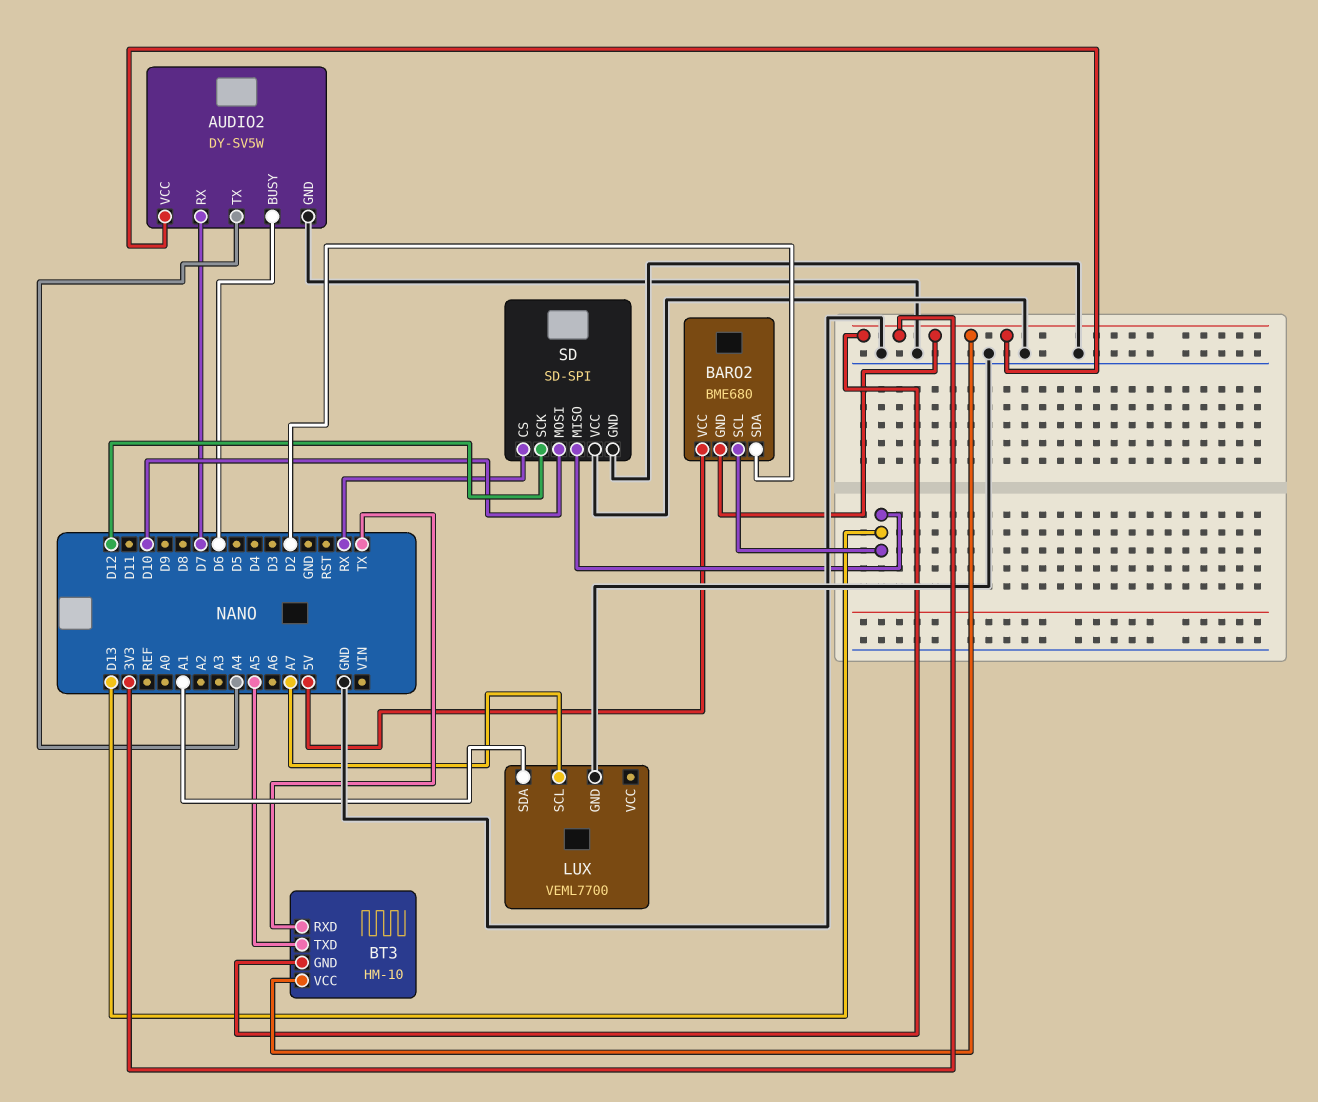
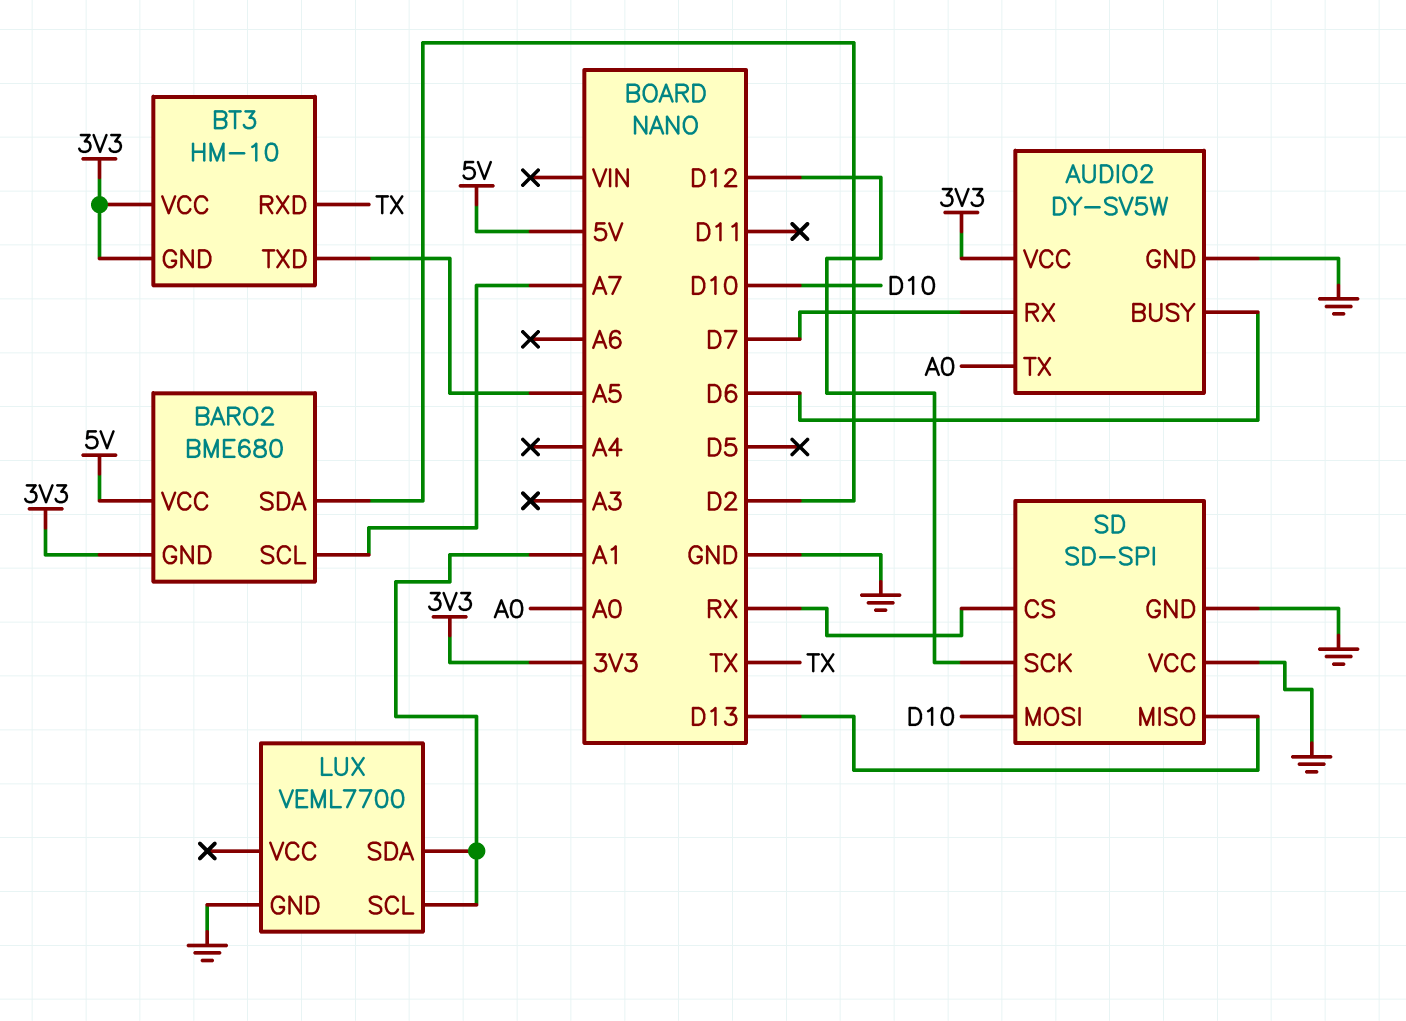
AUDIO2 pin TX: A4 -> A0
BARO2 pin SCL: D13 -> A7
LUX pin SCL: A7 -> A1

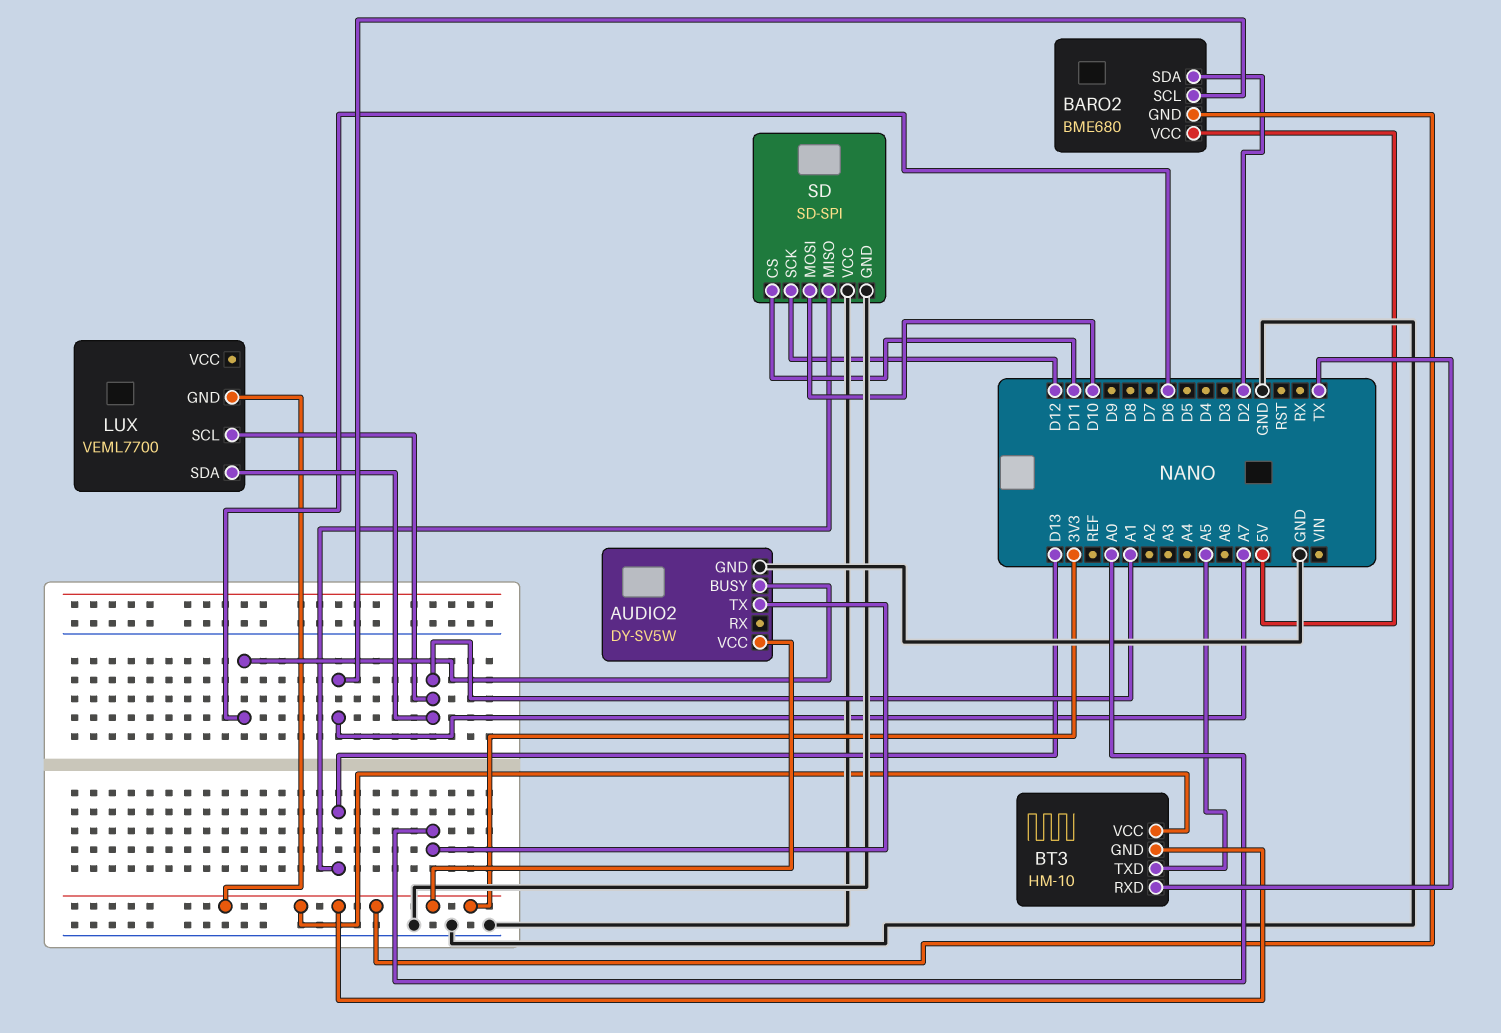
AUDIO2 pin RX: D7 -> none
LUX pin GND: GND -> 3V3
SD pin CS: RX -> D11

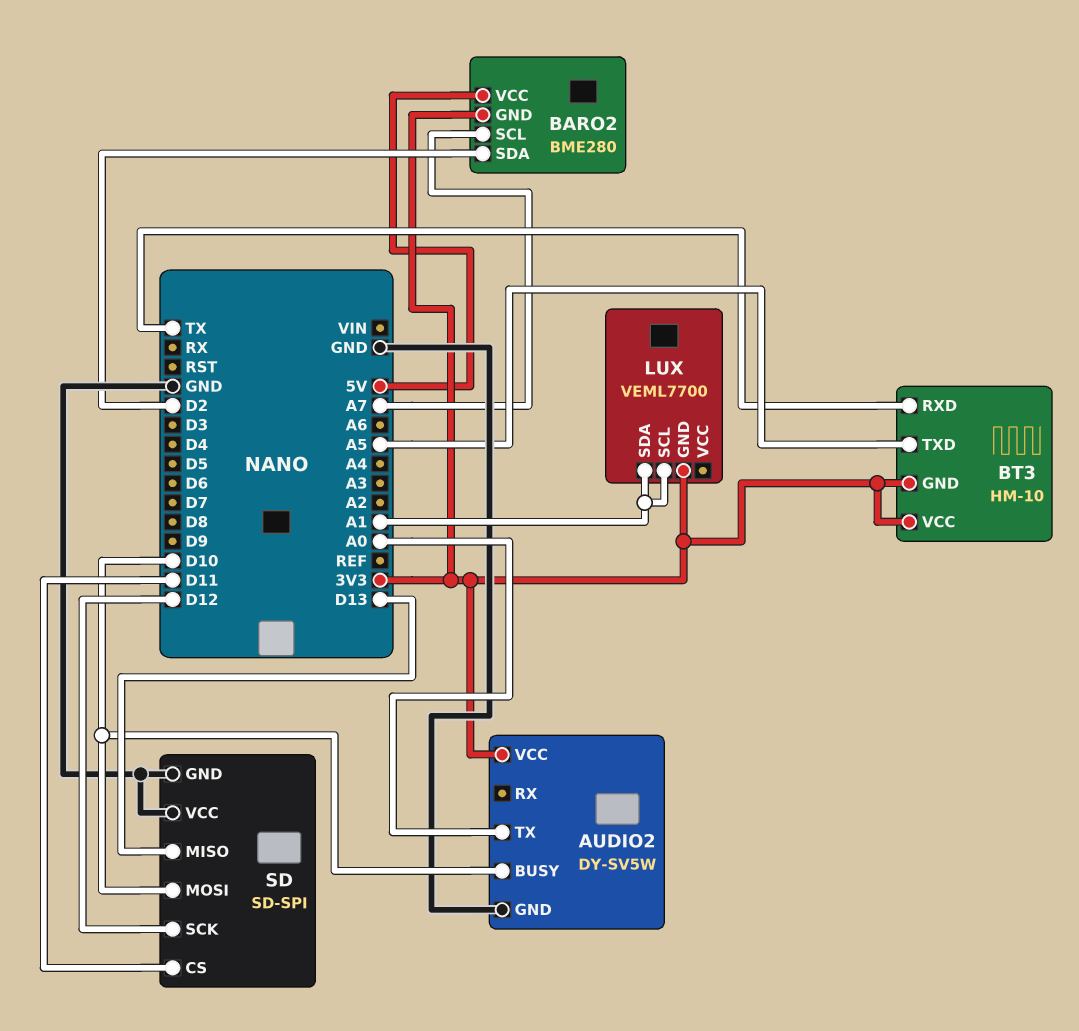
AUDIO2 pin BUSY: D6 -> D10
BARO2: BME680 -> BME280

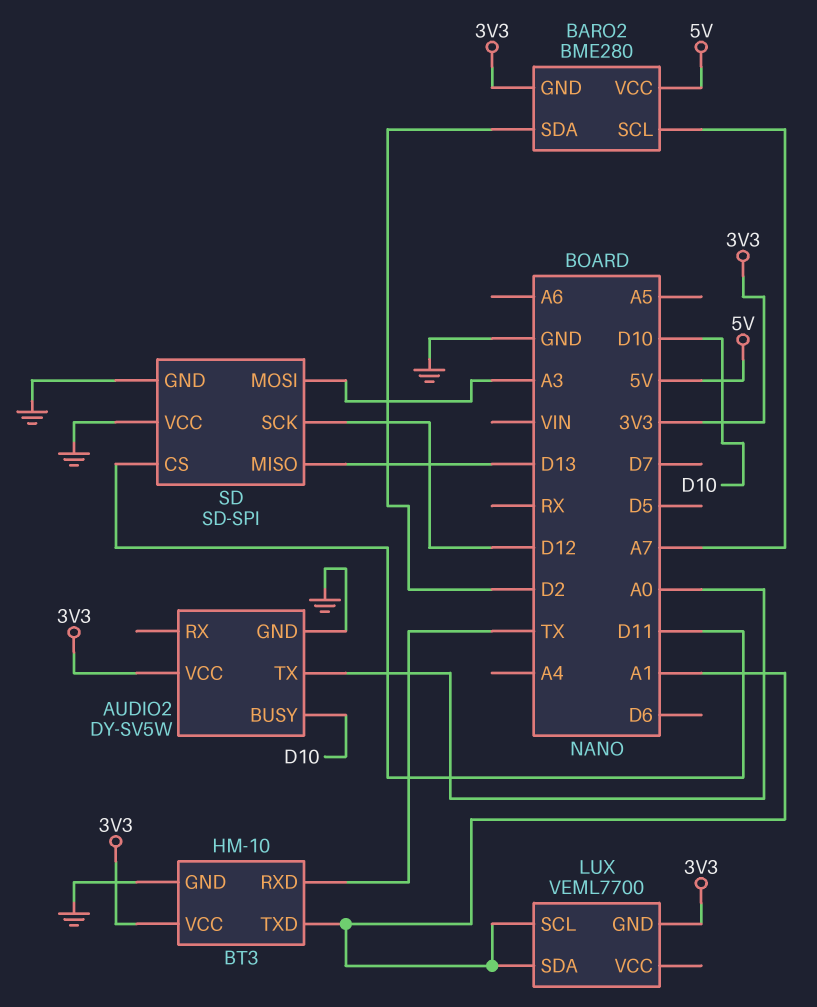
BT3 pin GND: 3V3 -> GND
BT3 pin TXD: A5 -> A1
SD pin MOSI: D10 -> A3

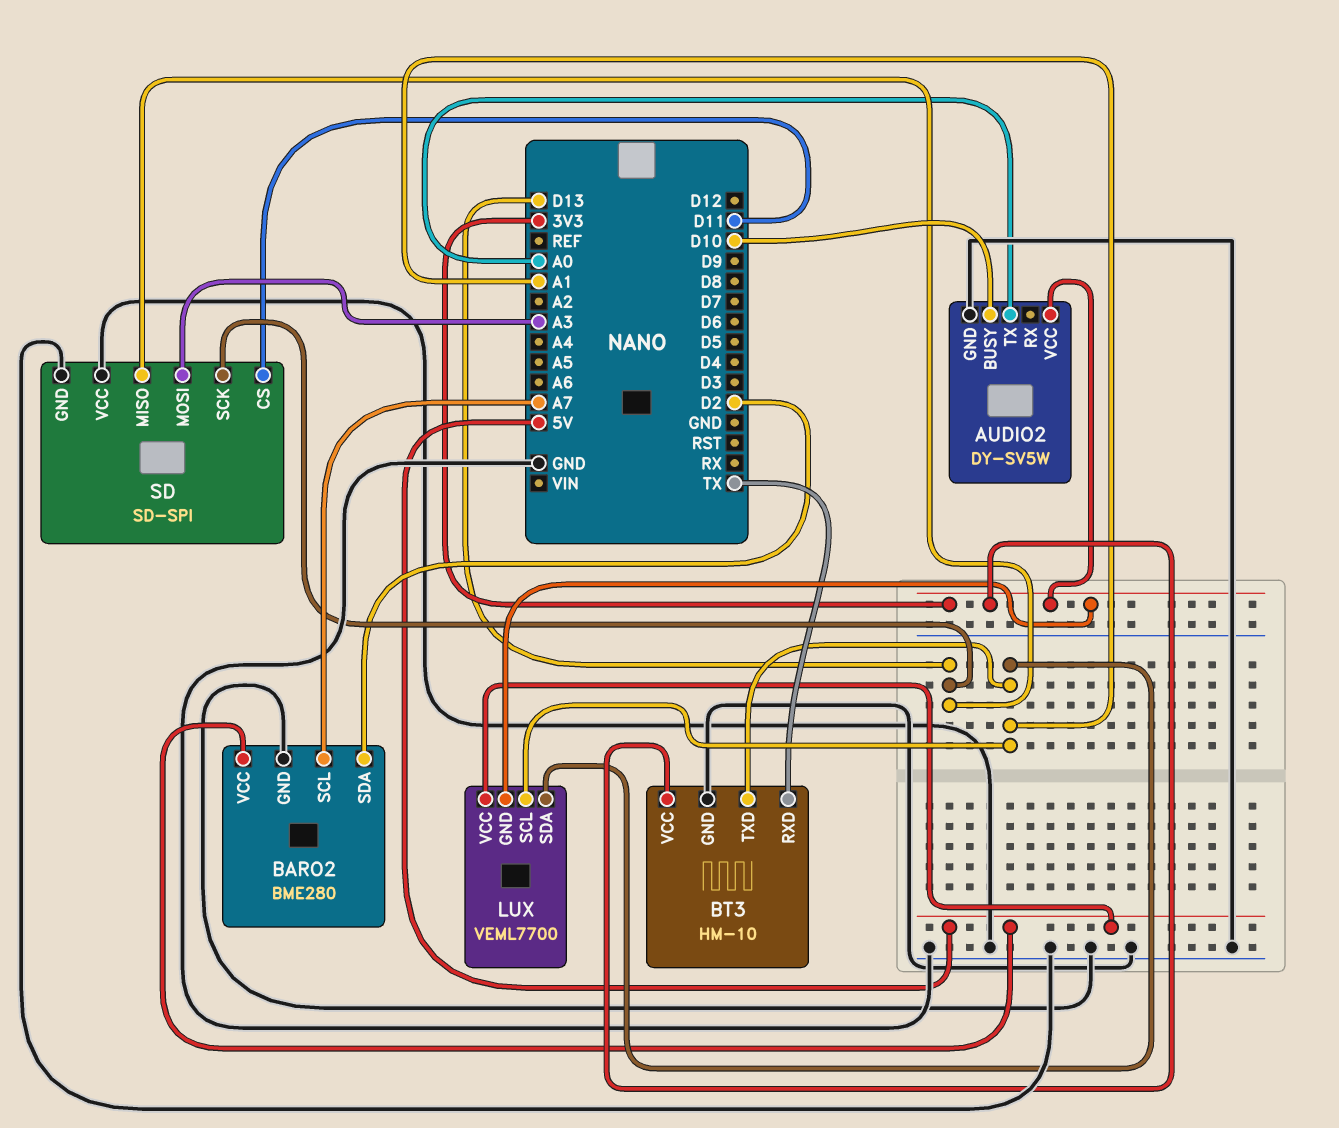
BARO2 pin GND: 3V3 -> GND
LUX pin VCC: none -> 5V
SD pin SCK: D12 -> D13

